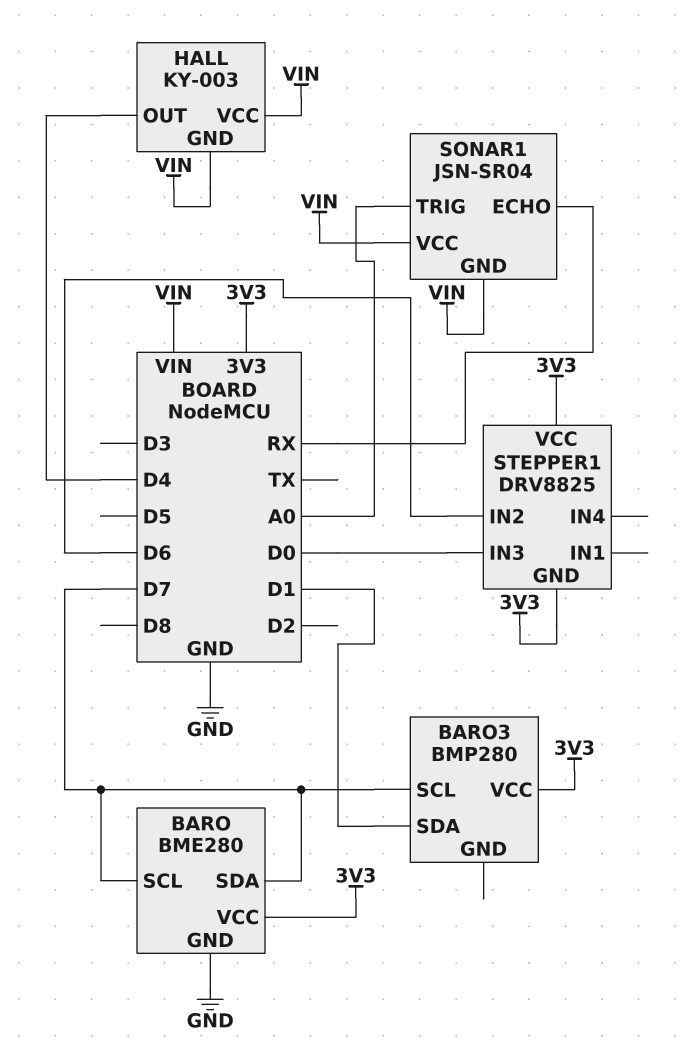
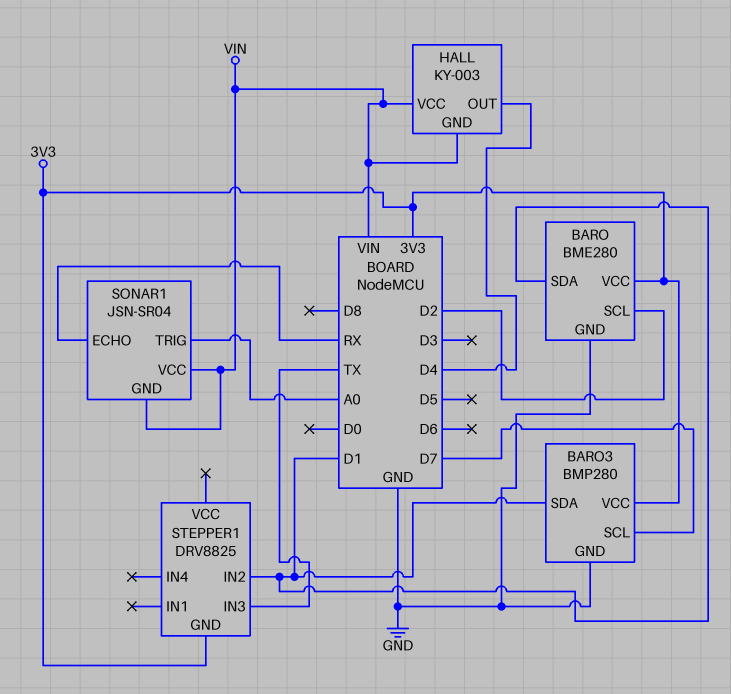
BARO pin SCL: D7 -> D2
BARO pin SDA: D7 -> D1
BARO3 pin GND: none -> GND
STEPPER1 pin IN2: D6 -> D1
STEPPER1 pin IN3: D0 -> TX
STEPPER1 pin VCC: 3V3 -> none

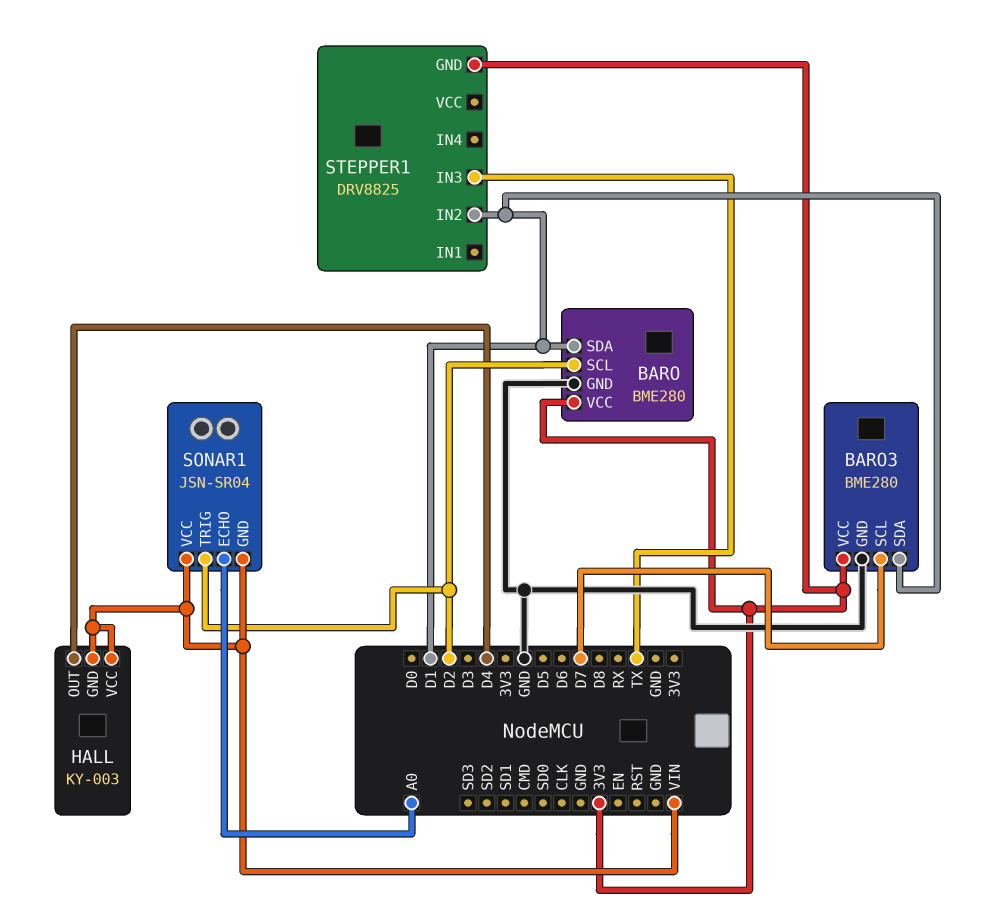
BARO3: BMP280 -> BME280
SONAR1 pin ECHO: RX -> A0
SONAR1 pin TRIG: A0 -> D2

